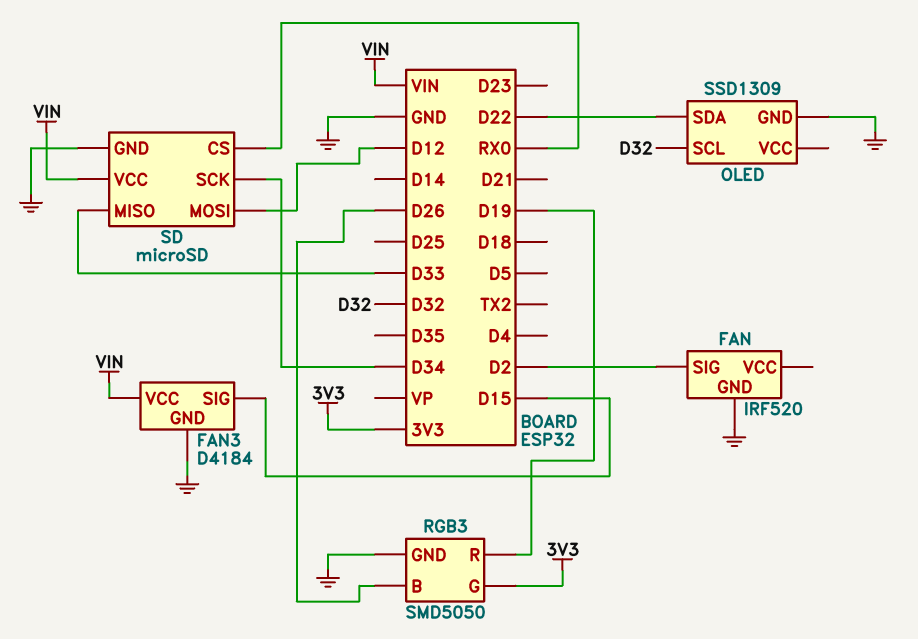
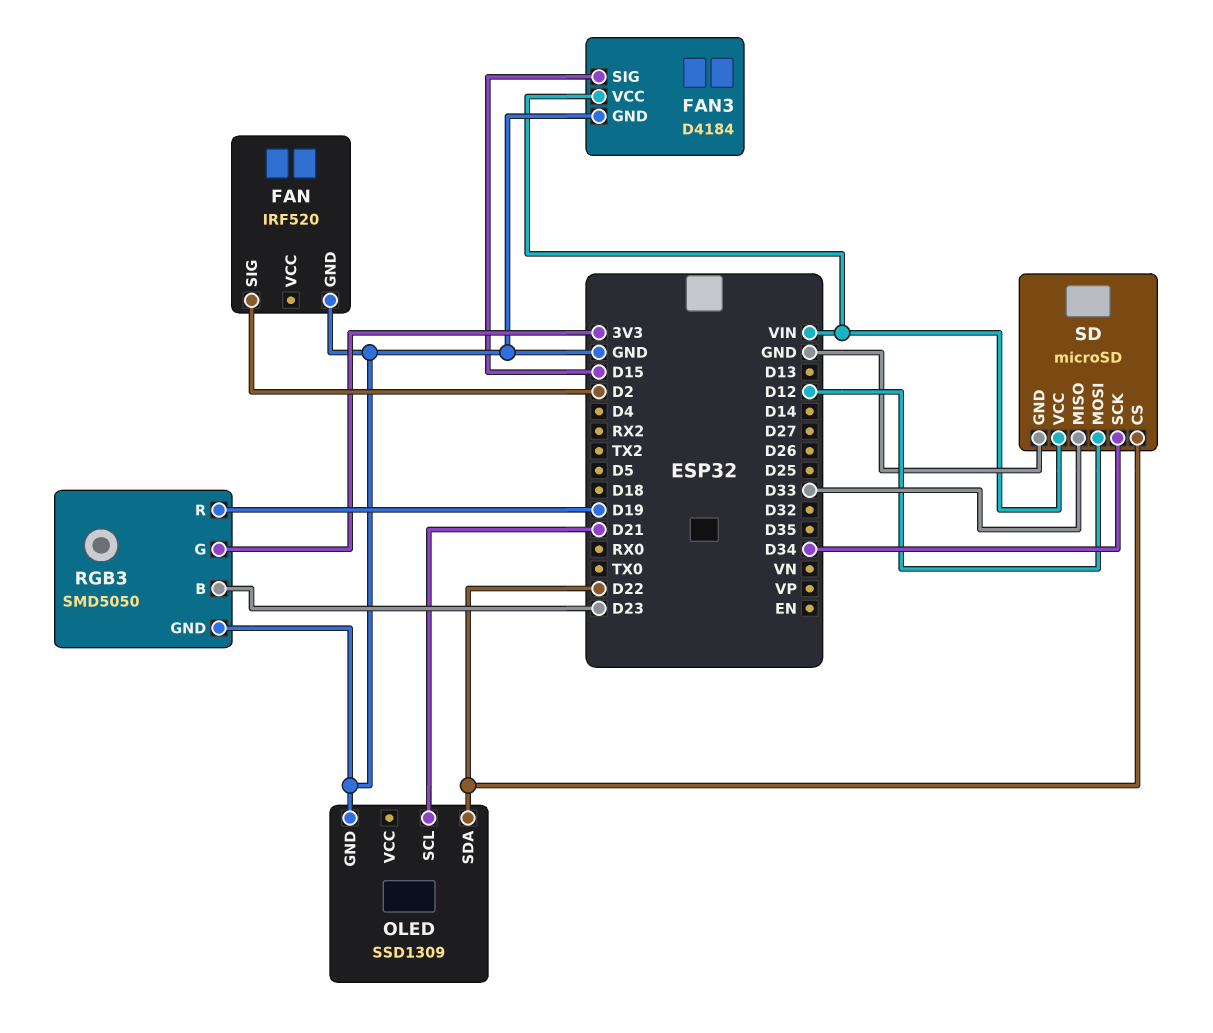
OLED pin SCL: D32 -> D21
RGB3 pin B: D26 -> D23
SD pin CS: RX0 -> D22

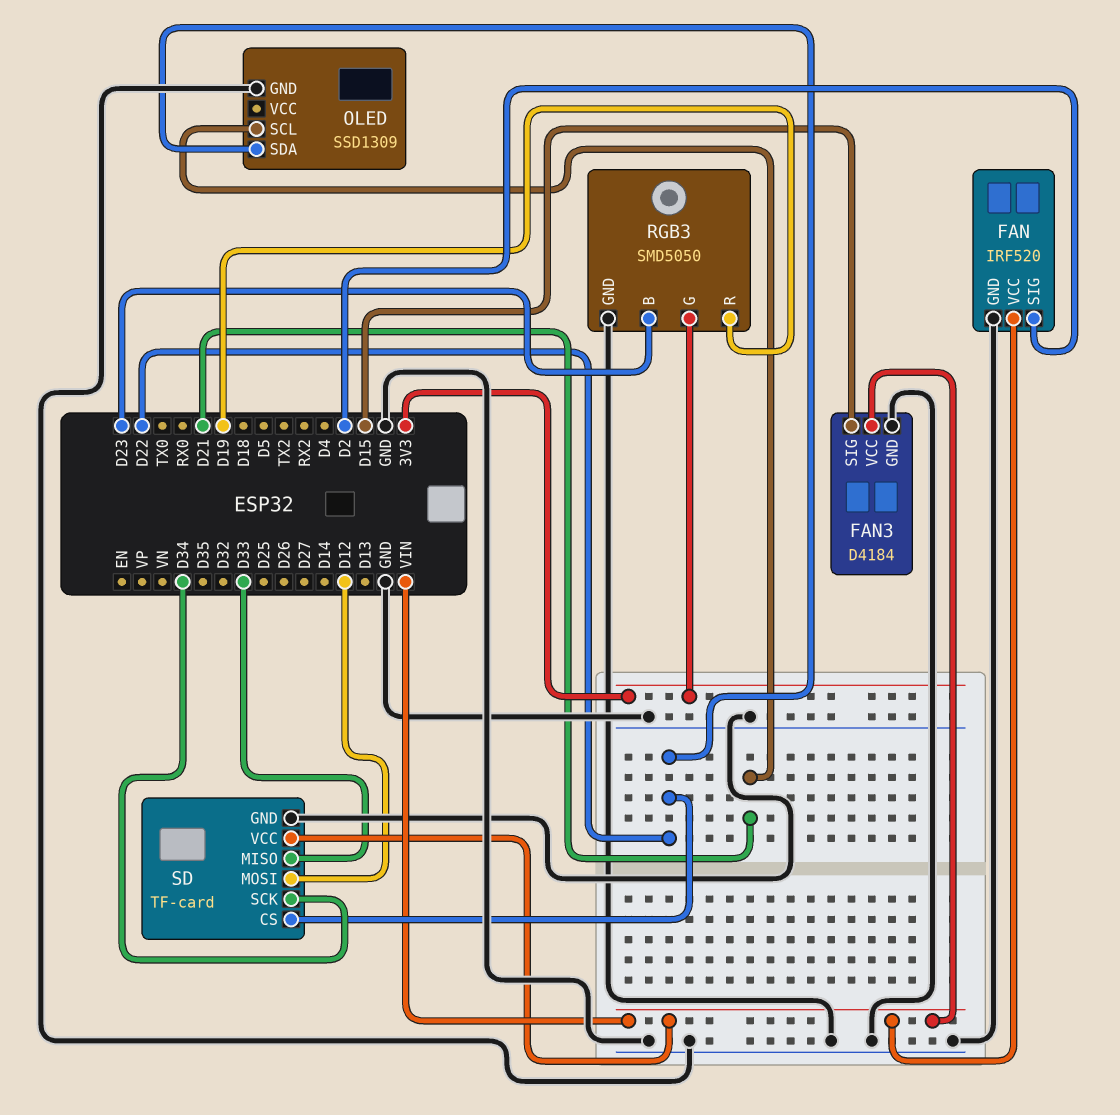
FAN pin VCC: none -> VIN
SD: microSD -> TF-card

